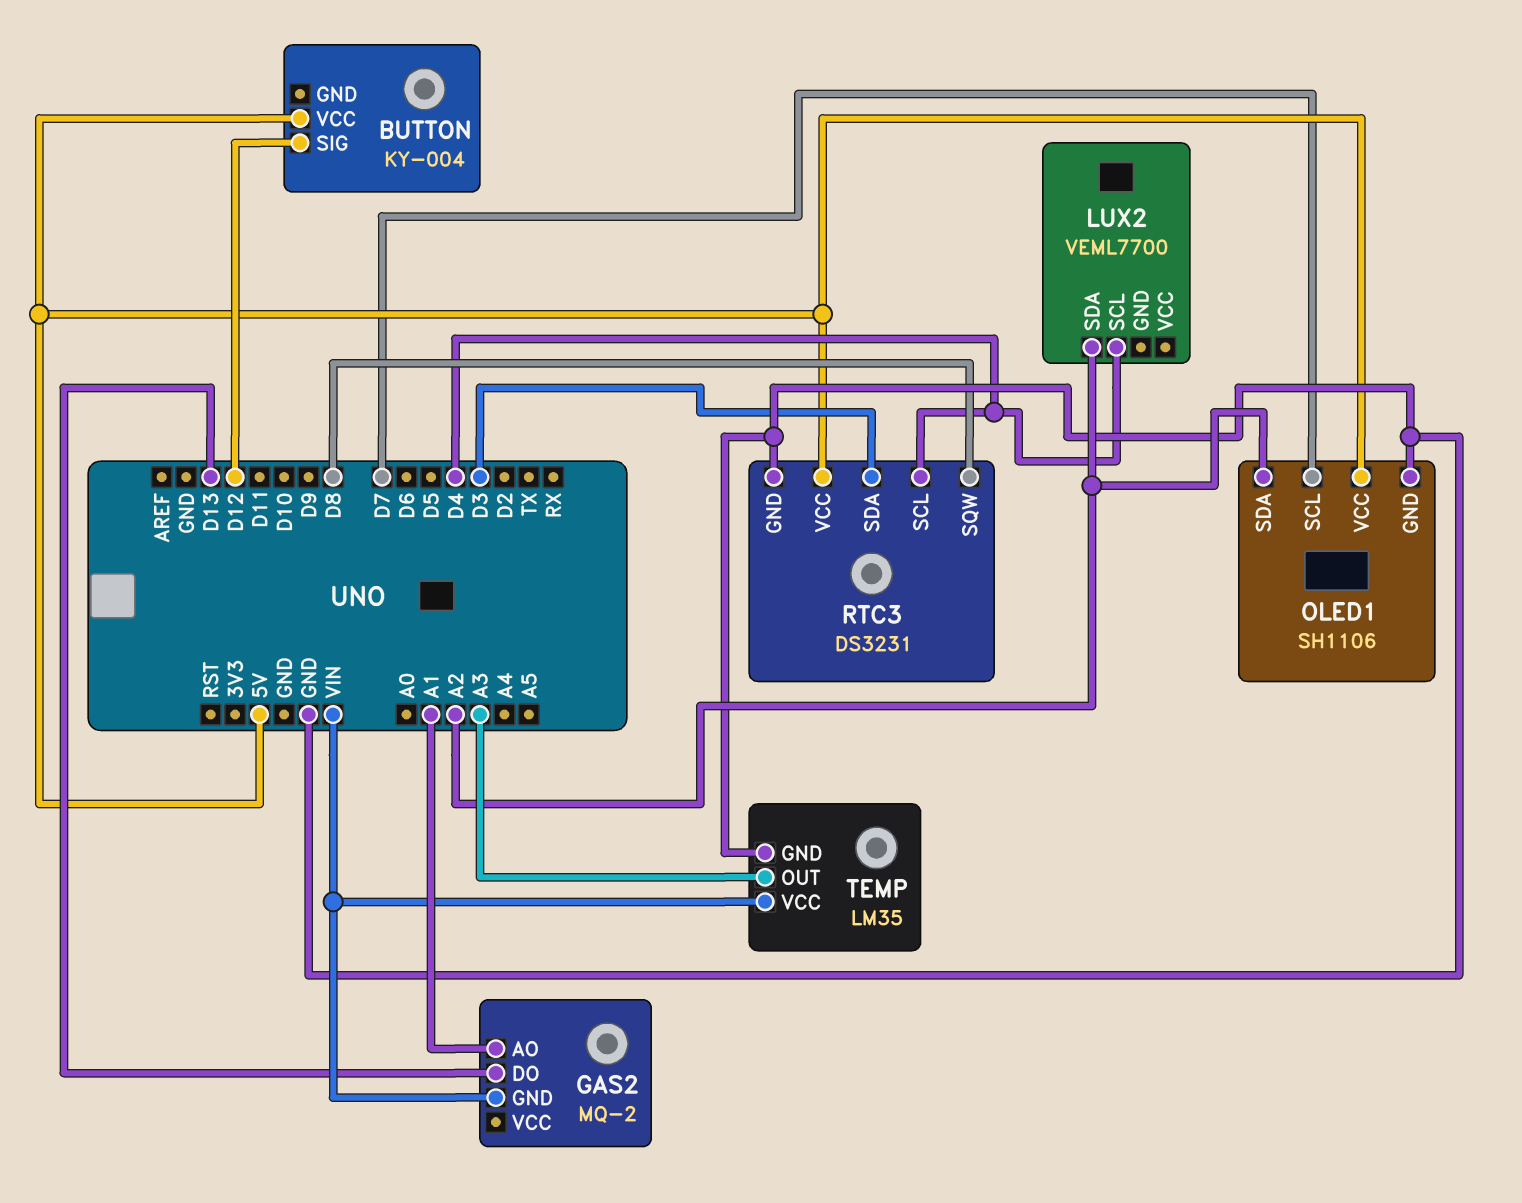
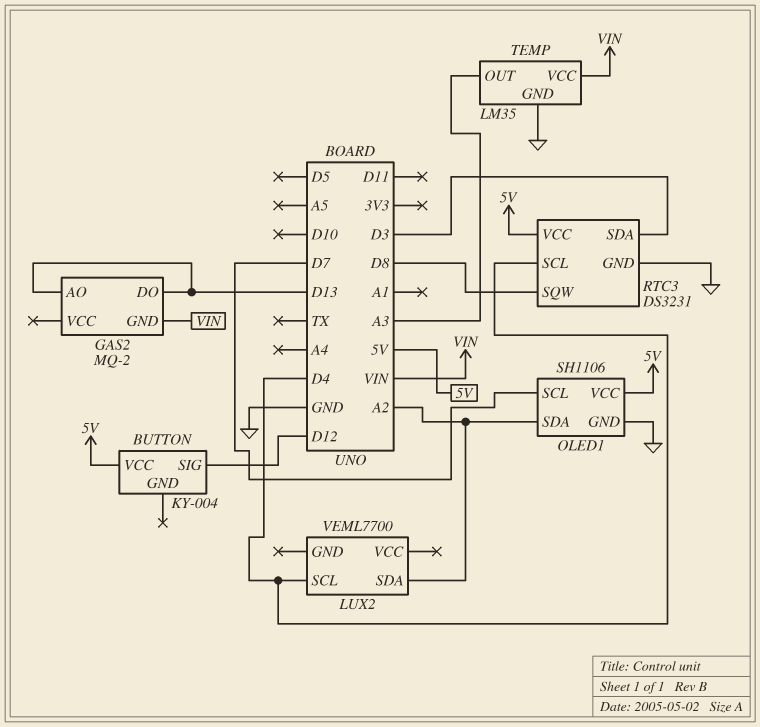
GAS2 pin AO: A1 -> D13

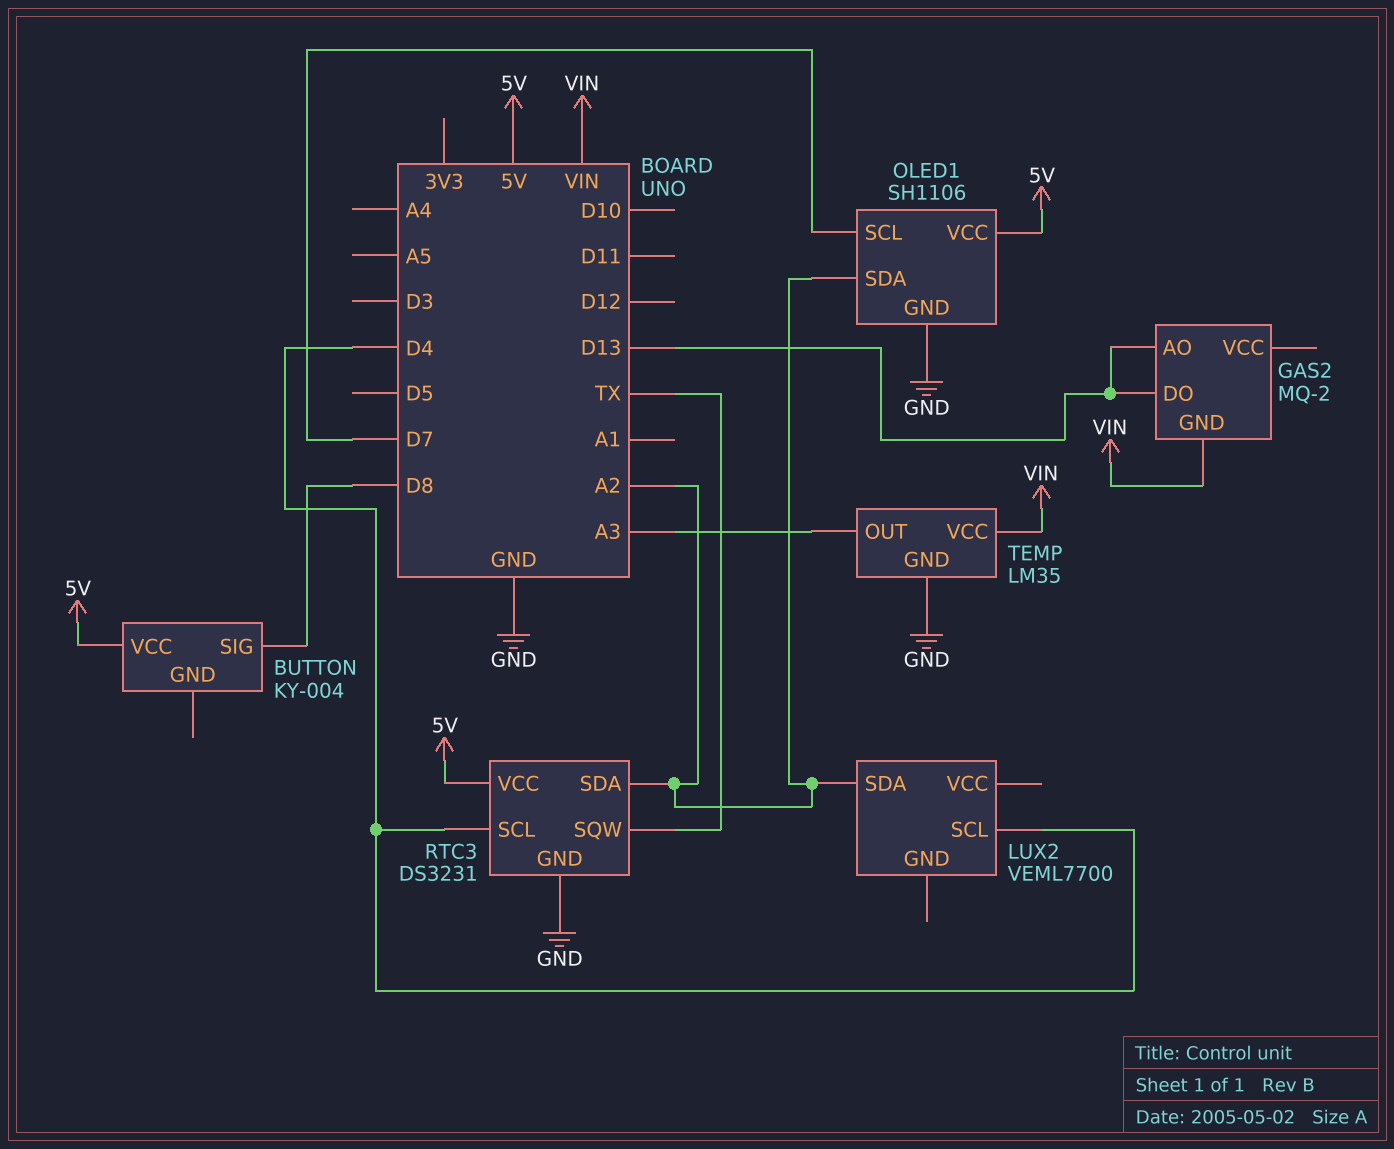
BUTTON pin SIG: D12 -> D8
RTC3 pin SDA: D3 -> A2
RTC3 pin SQW: D8 -> TX

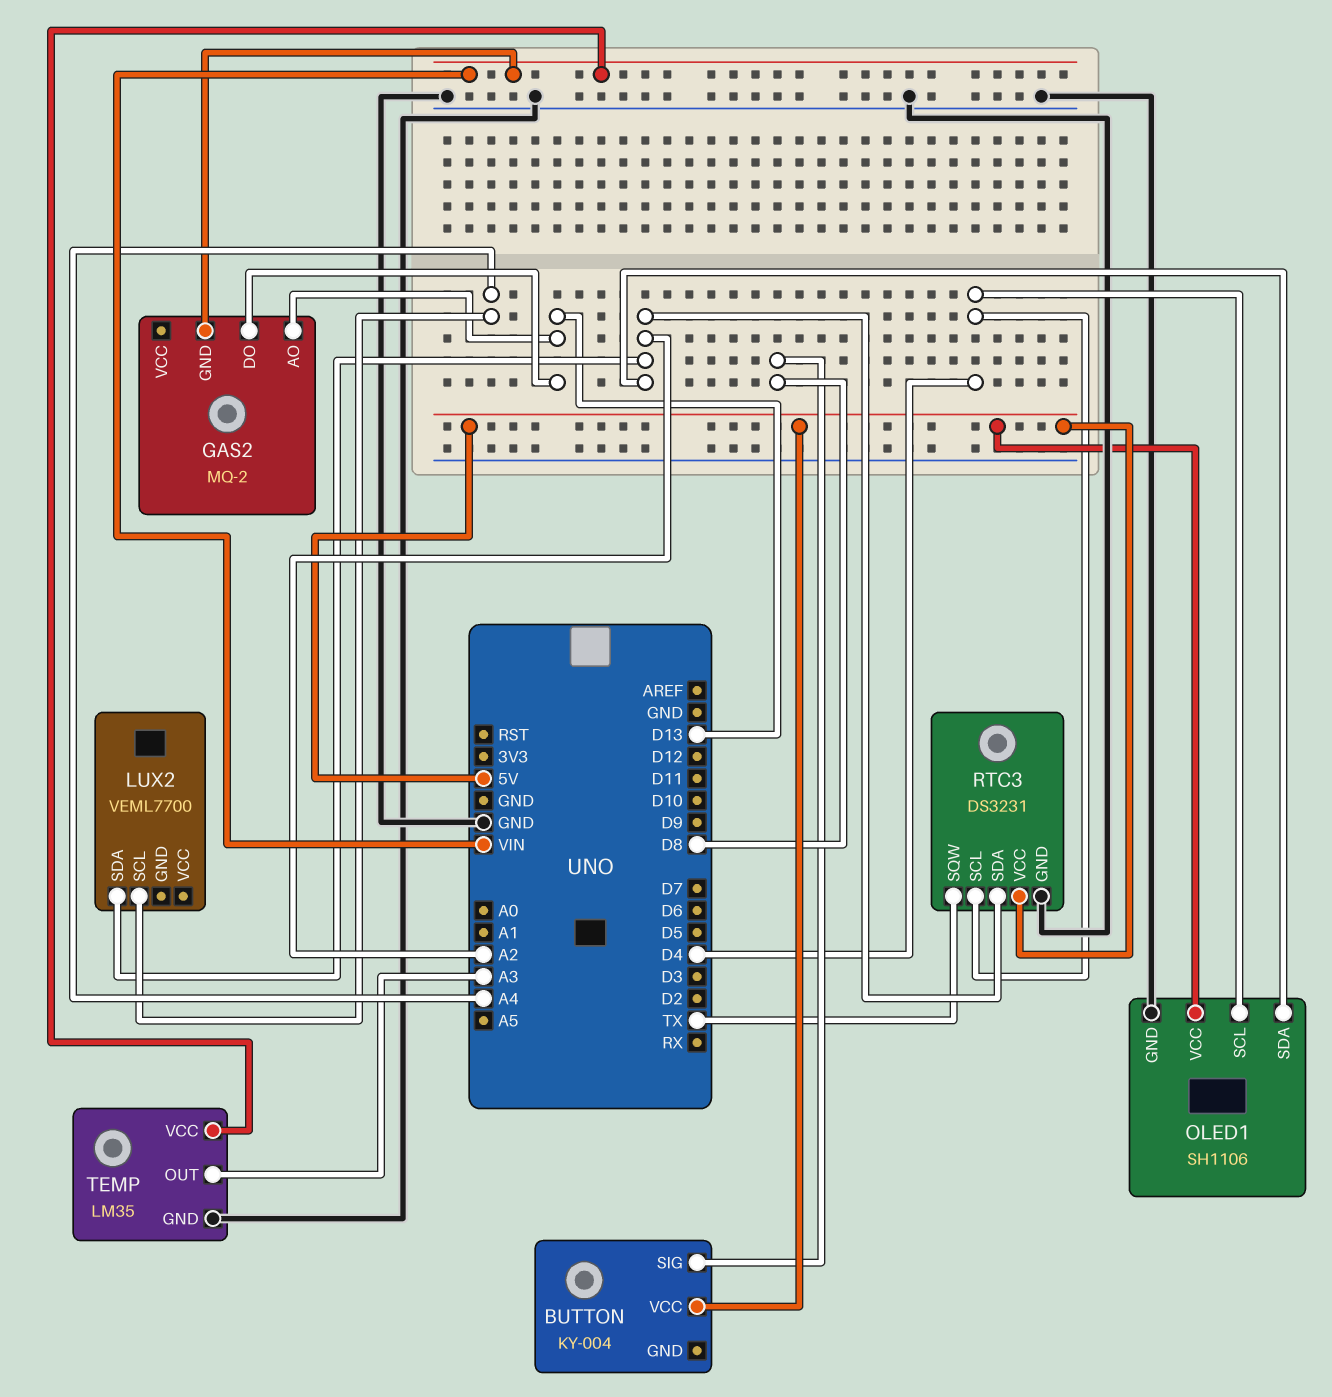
LUX2 pin SCL: D4 -> A4
OLED1 pin SCL: D7 -> D4

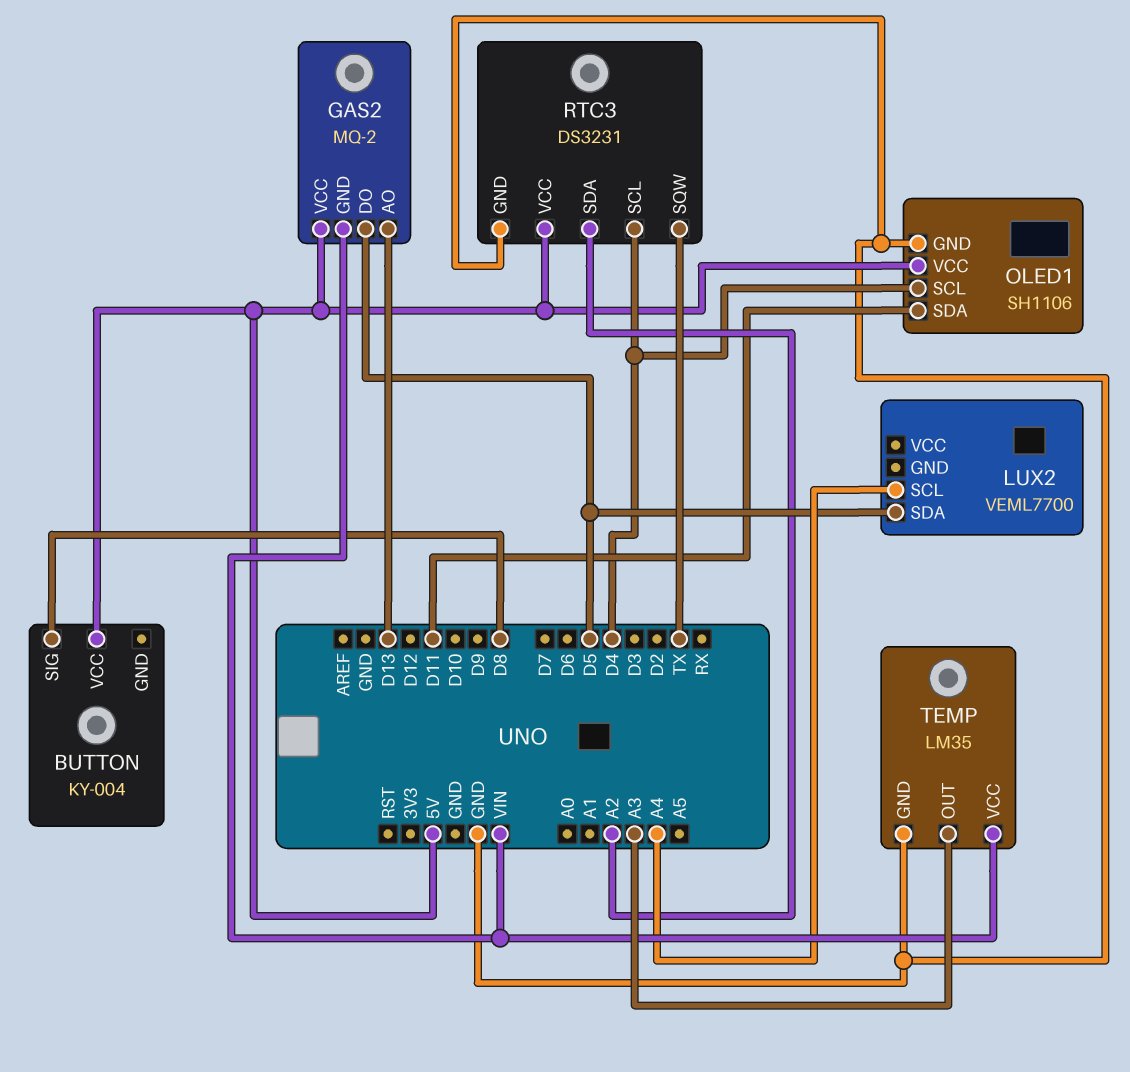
GAS2 pin DO: D13 -> D5
GAS2 pin VCC: none -> 5V
LUX2 pin SDA: A2 -> D5
OLED1 pin SDA: A2 -> D11

